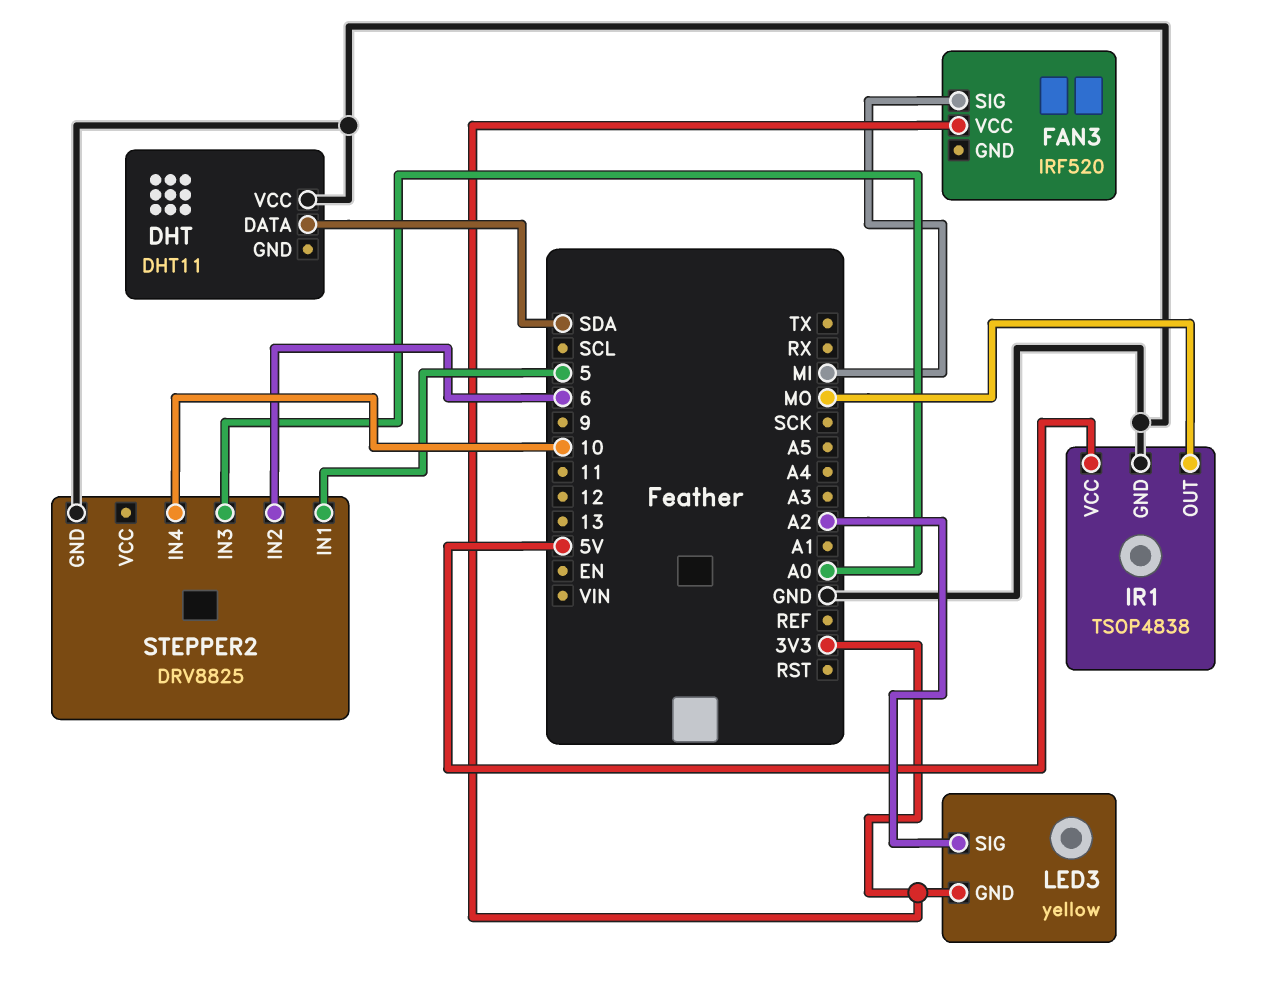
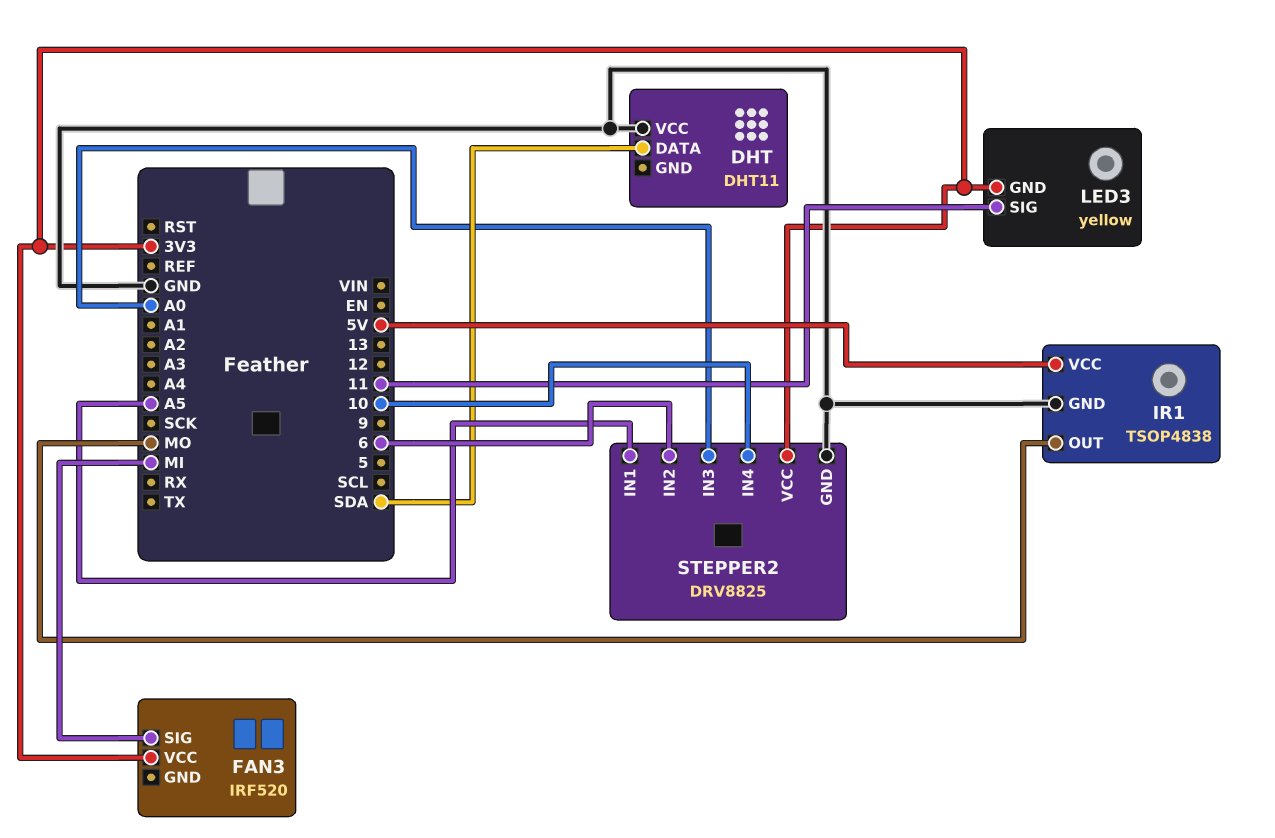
LED3 pin SIG: A2 -> 11
STEPPER2 pin IN1: 5 -> A5
STEPPER2 pin VCC: none -> 3V3

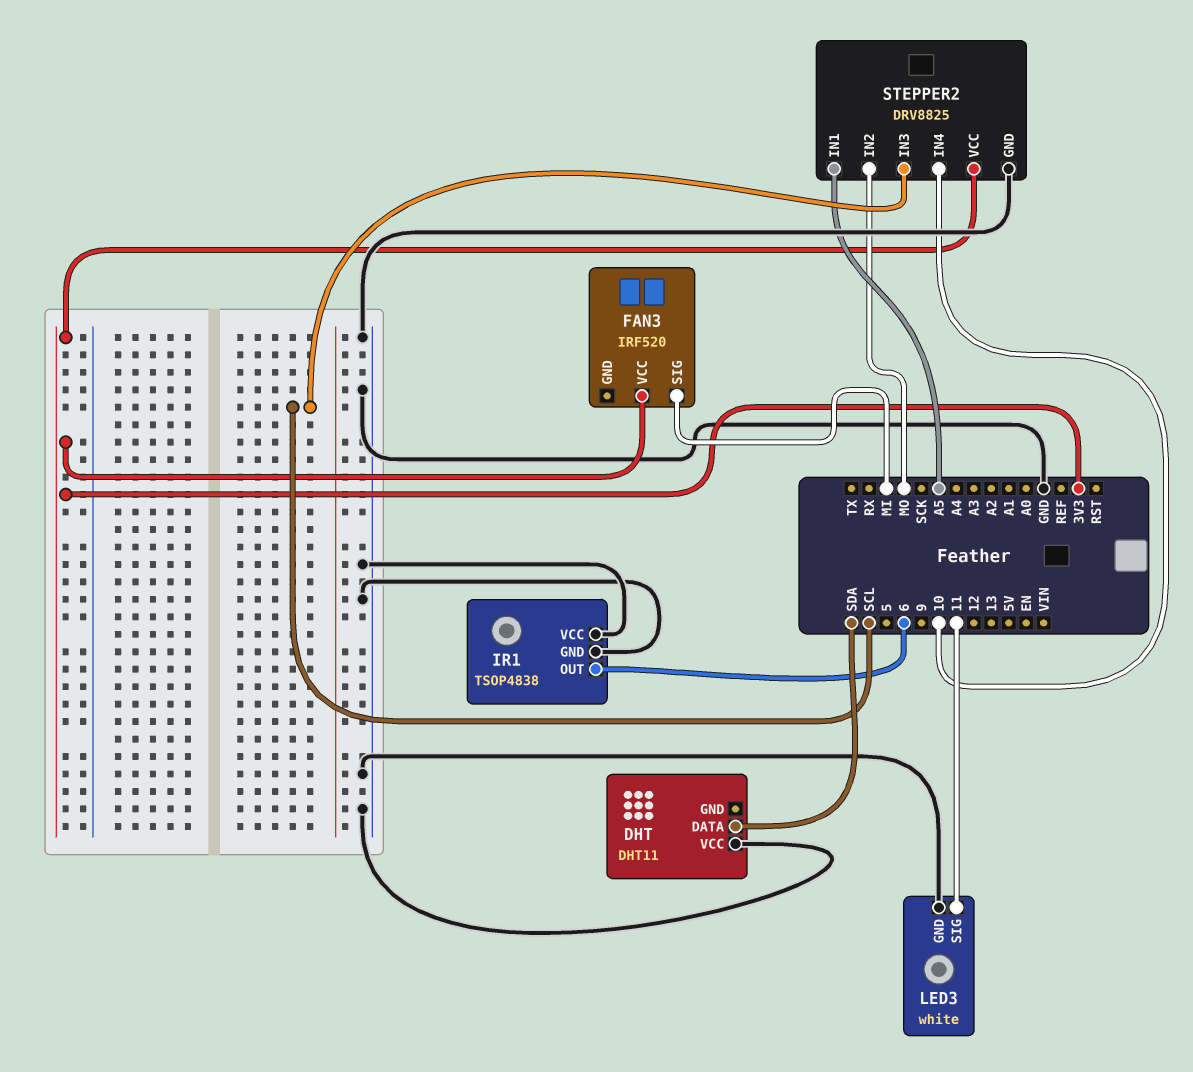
IR1 pin OUT: MO -> 6
IR1 pin VCC: 5V -> GND
LED3: yellow -> white
LED3 pin GND: 3V3 -> GND
STEPPER2 pin IN2: 6 -> MO
STEPPER2 pin IN3: A0 -> SCL

